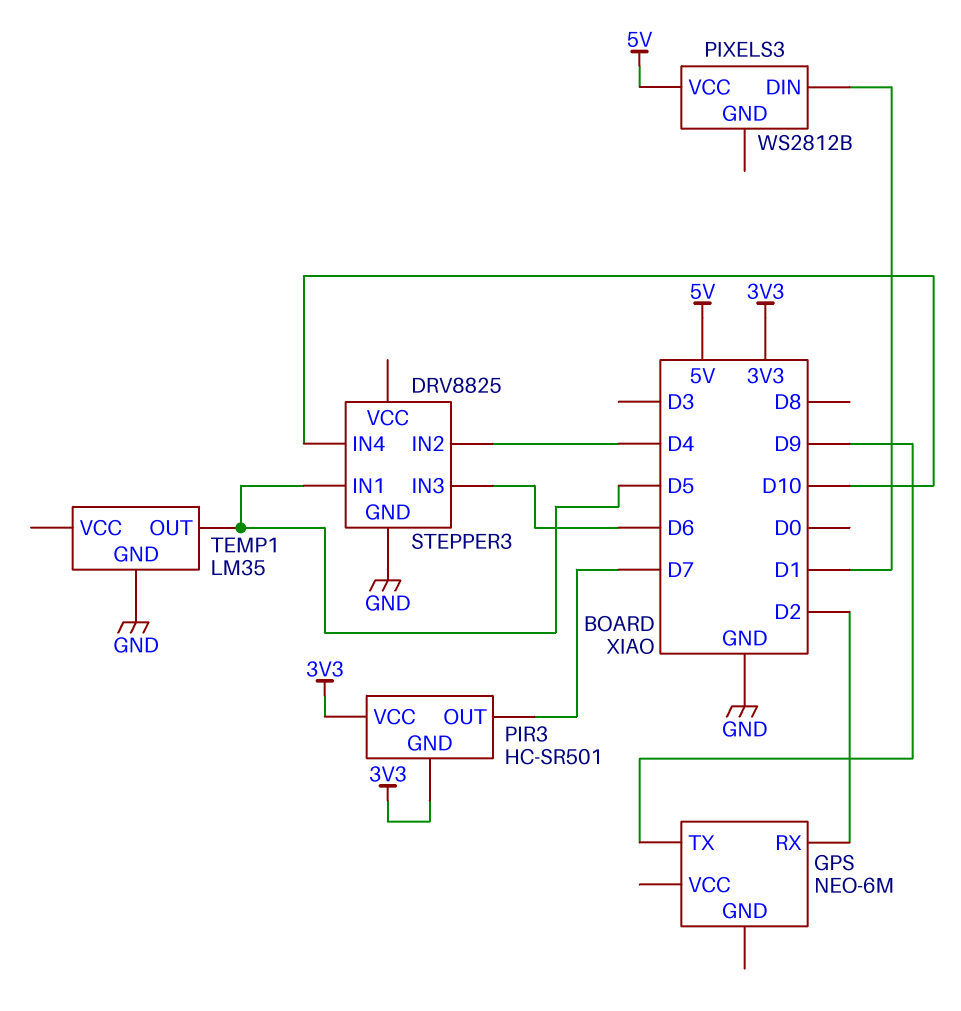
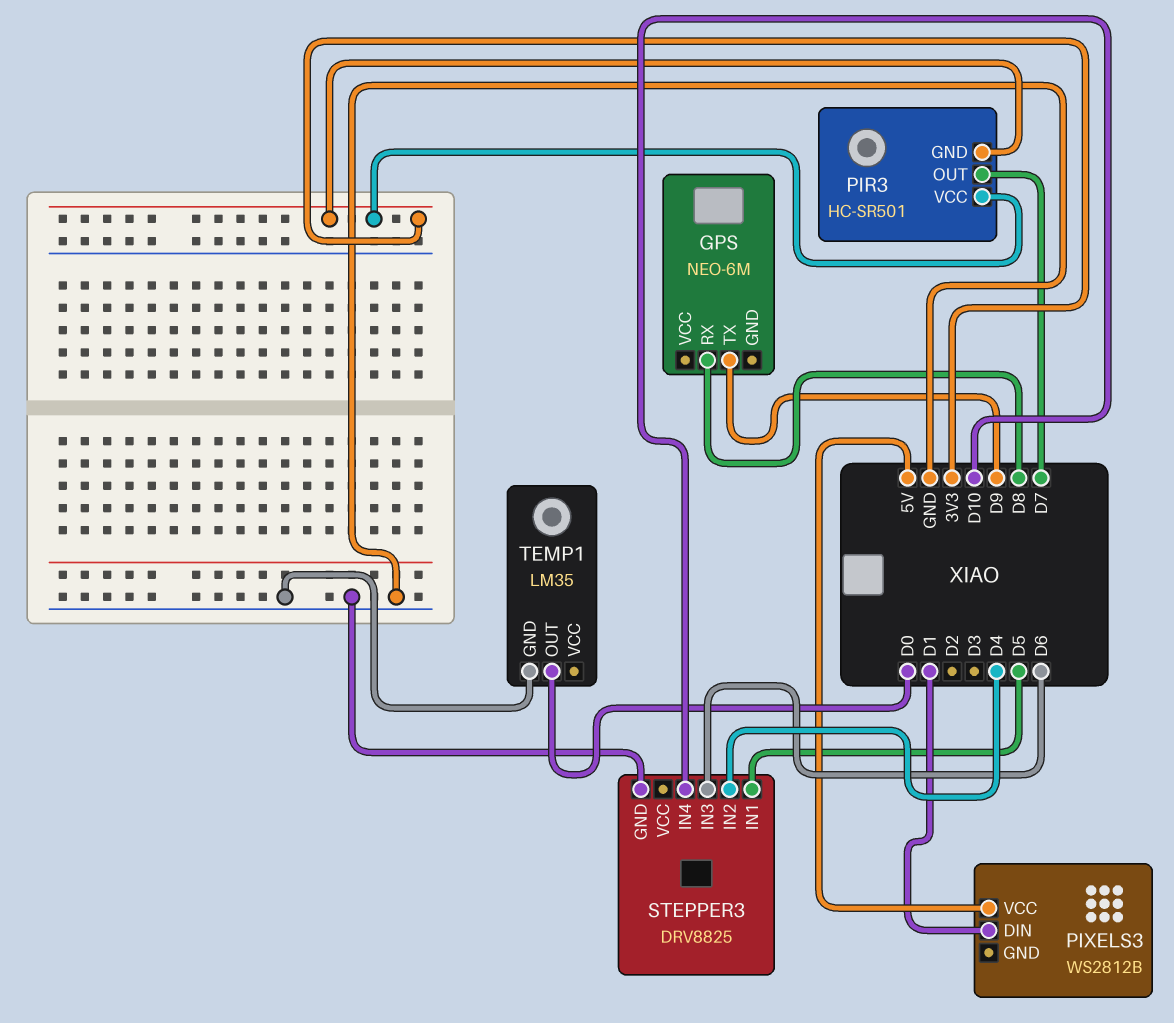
GPS pin RX: D2 -> D8
TEMP1 pin OUT: D5 -> D0

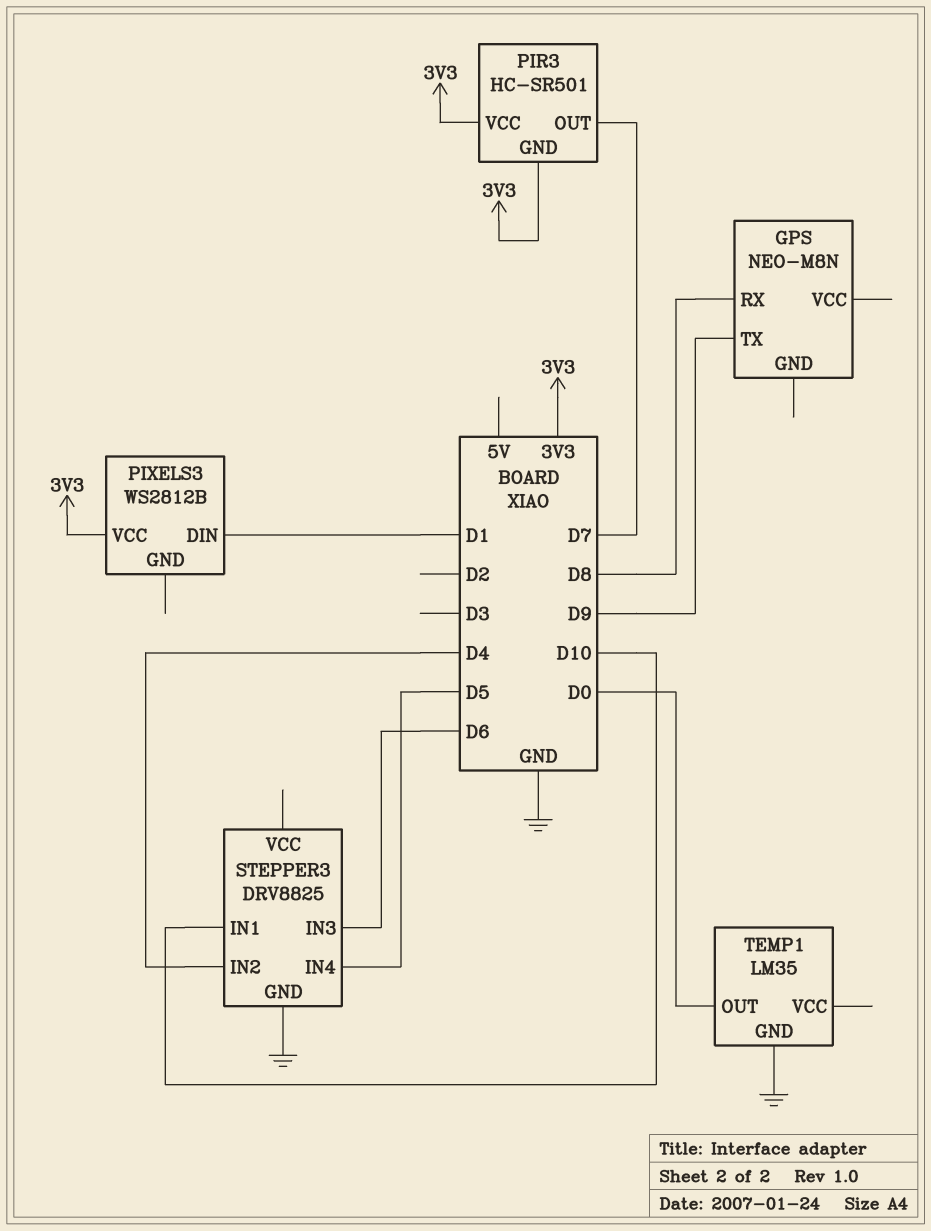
GPS: NEO-6M -> NEO-M8N
PIXELS3 pin VCC: 5V -> 3V3
STEPPER3 pin IN1: D5 -> D10
STEPPER3 pin IN4: D10 -> D5

